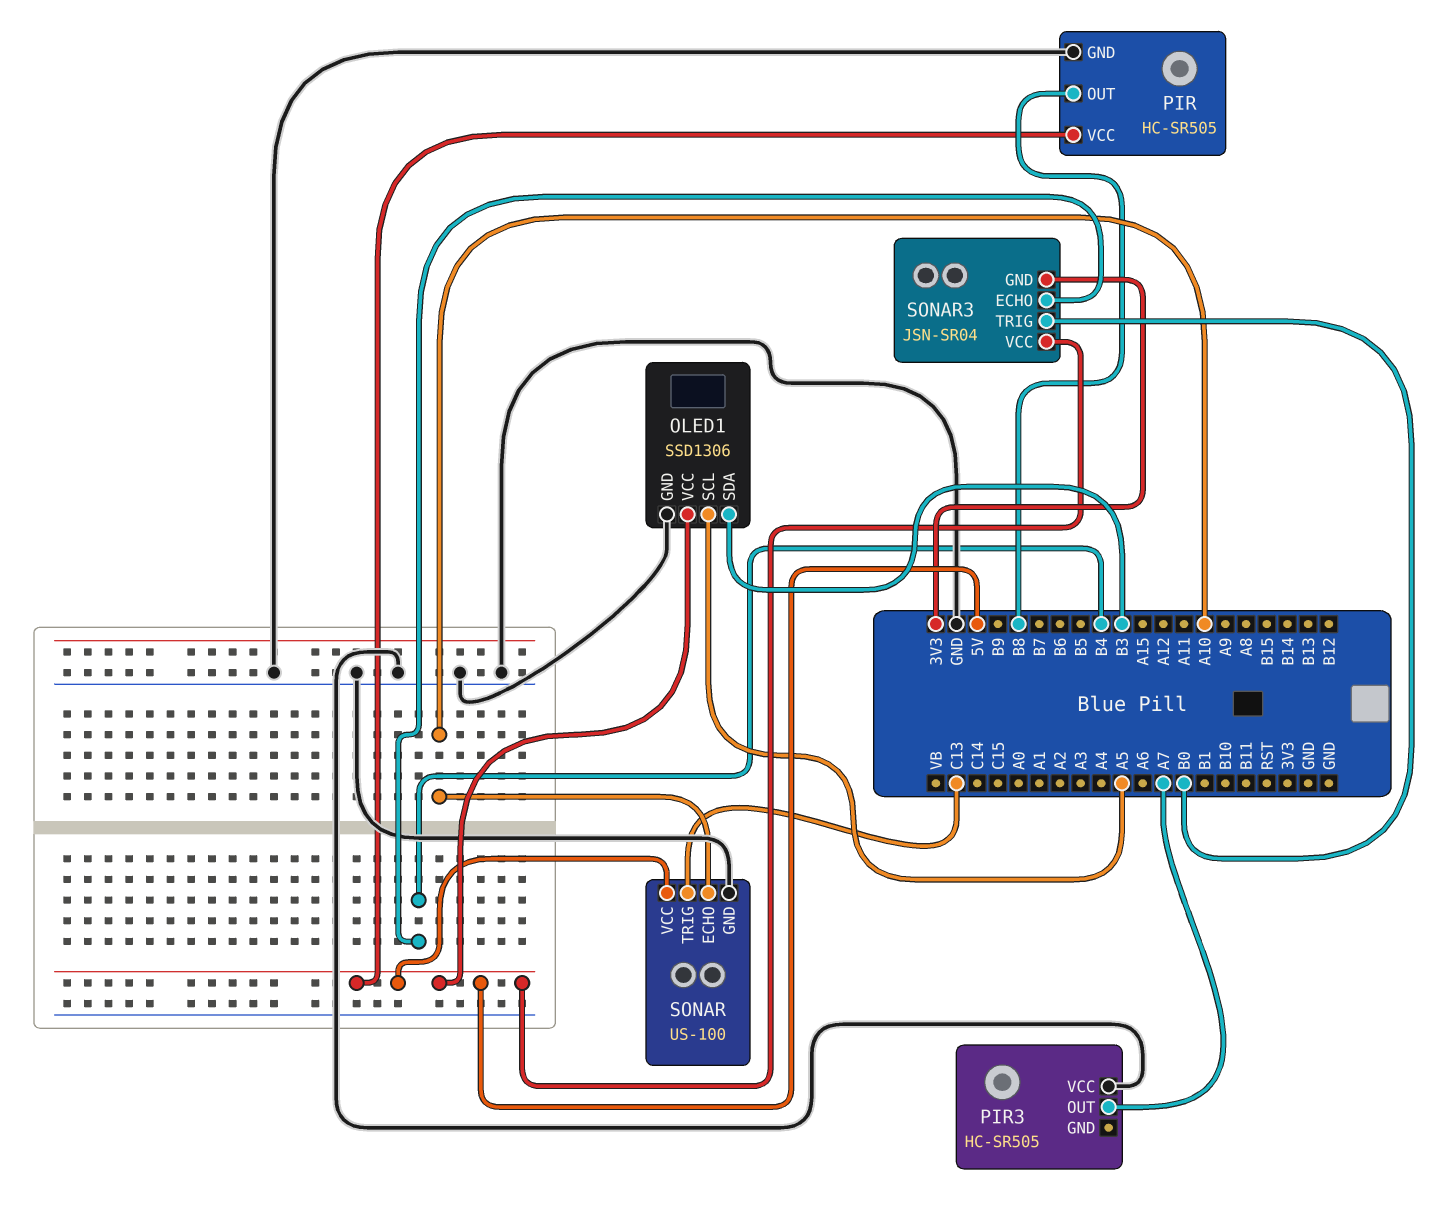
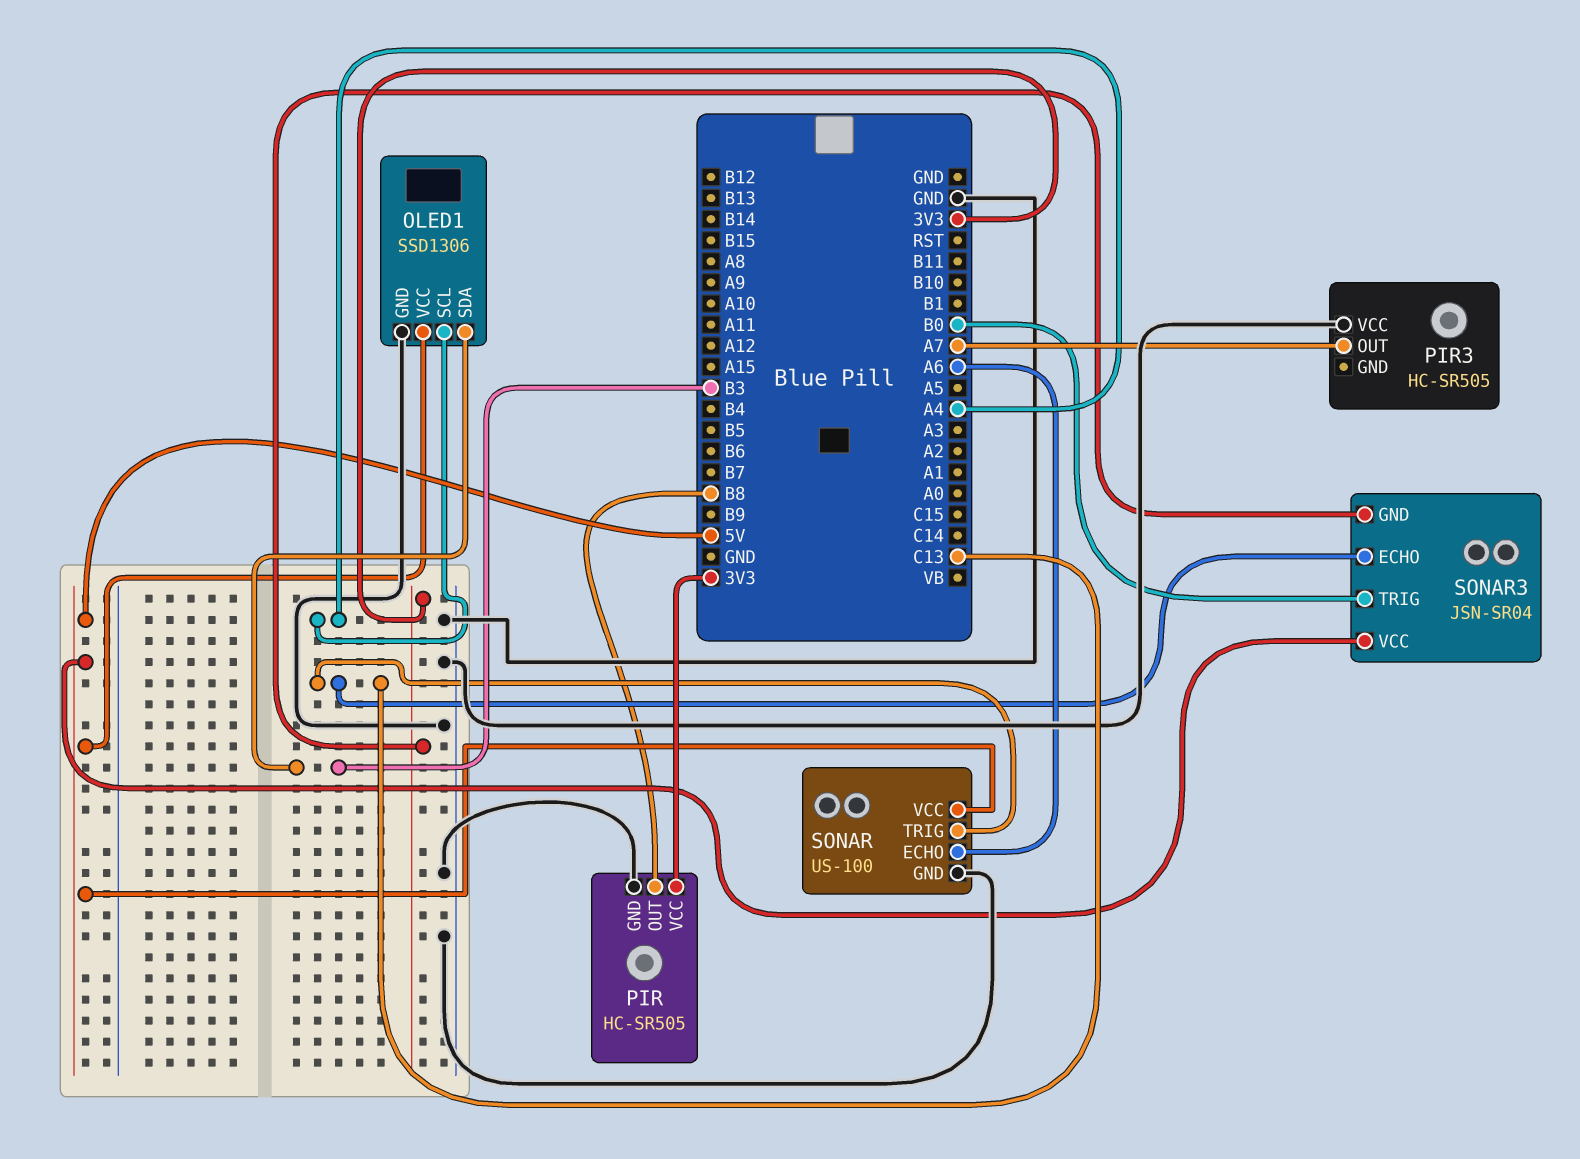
OLED1 pin SCL: A5 -> A4
PIR pin VCC: 5V -> 3V3
SONAR pin ECHO: A10 -> A6
SONAR3 pin ECHO: B4 -> C13

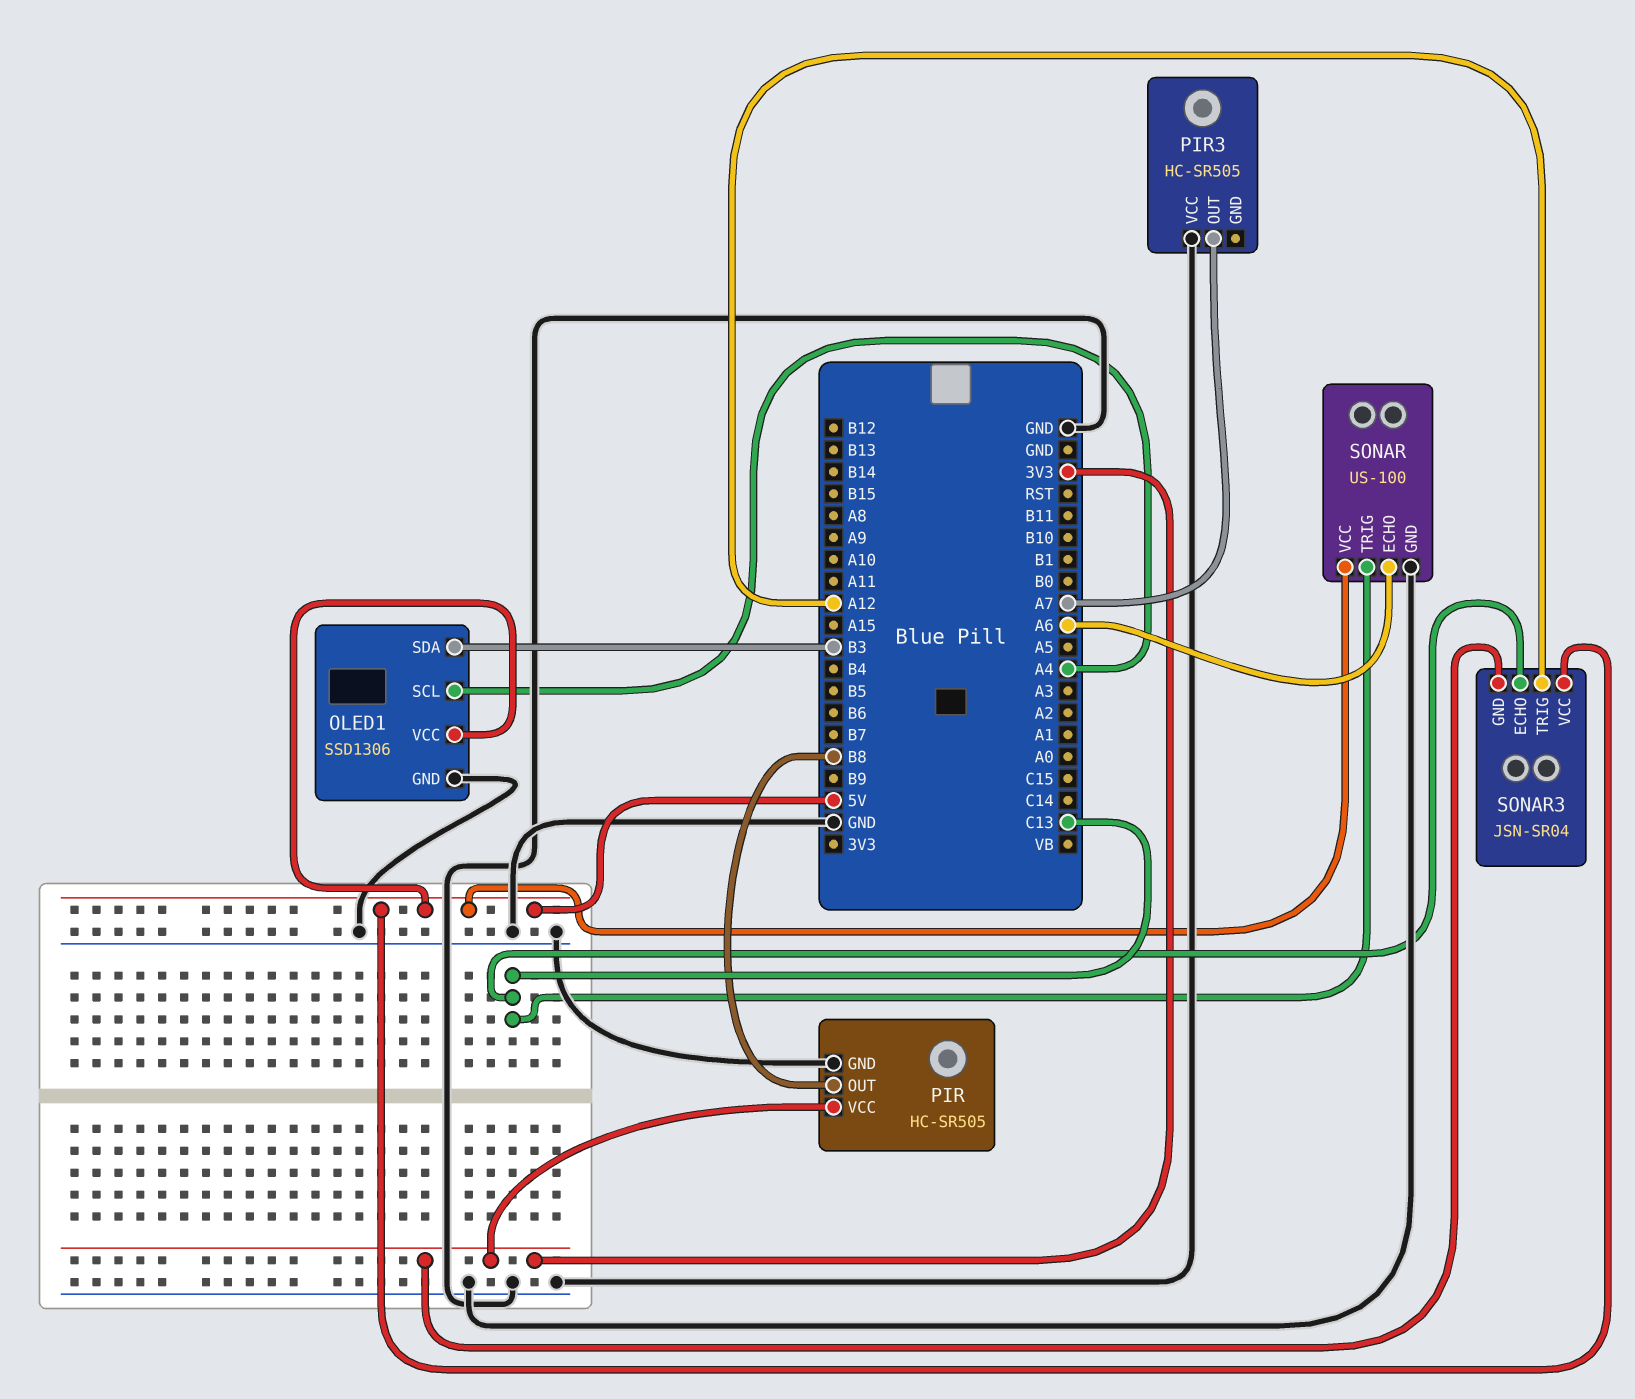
SONAR3 pin TRIG: B0 -> A12

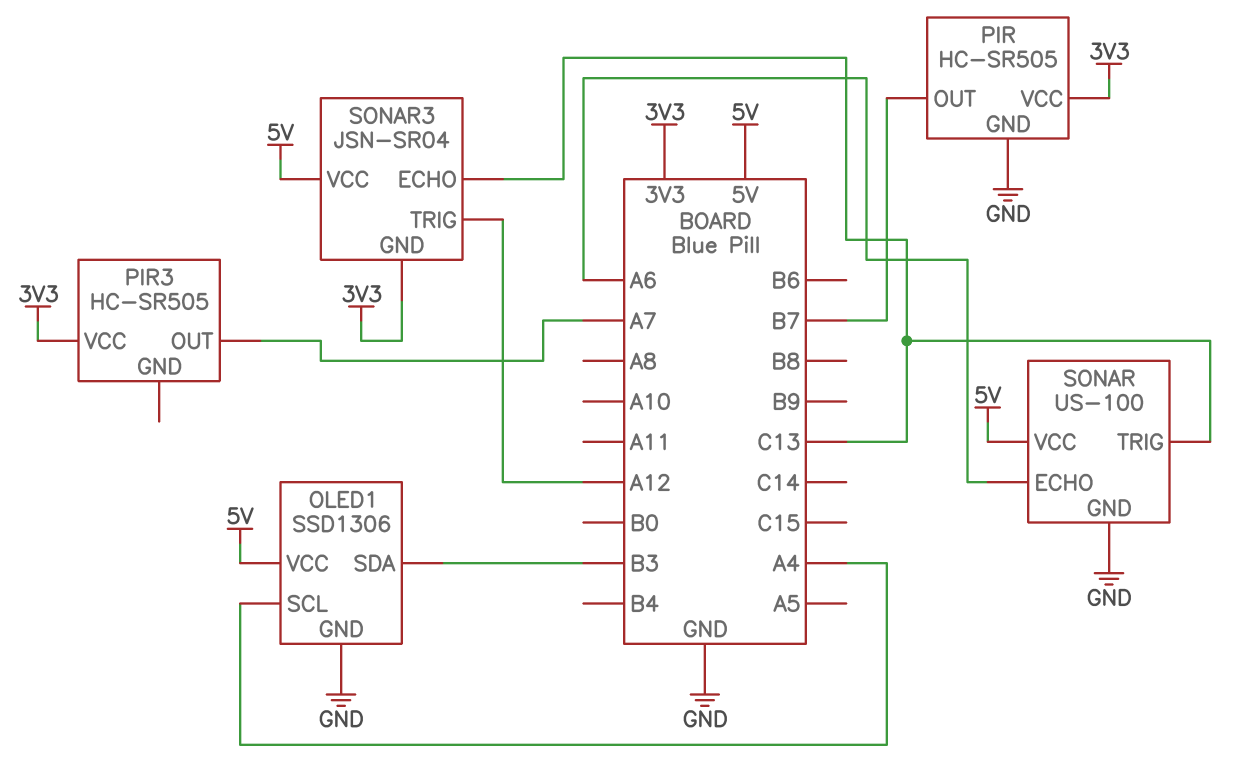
PIR pin OUT: B8 -> B7
PIR3 pin VCC: GND -> 3V3

